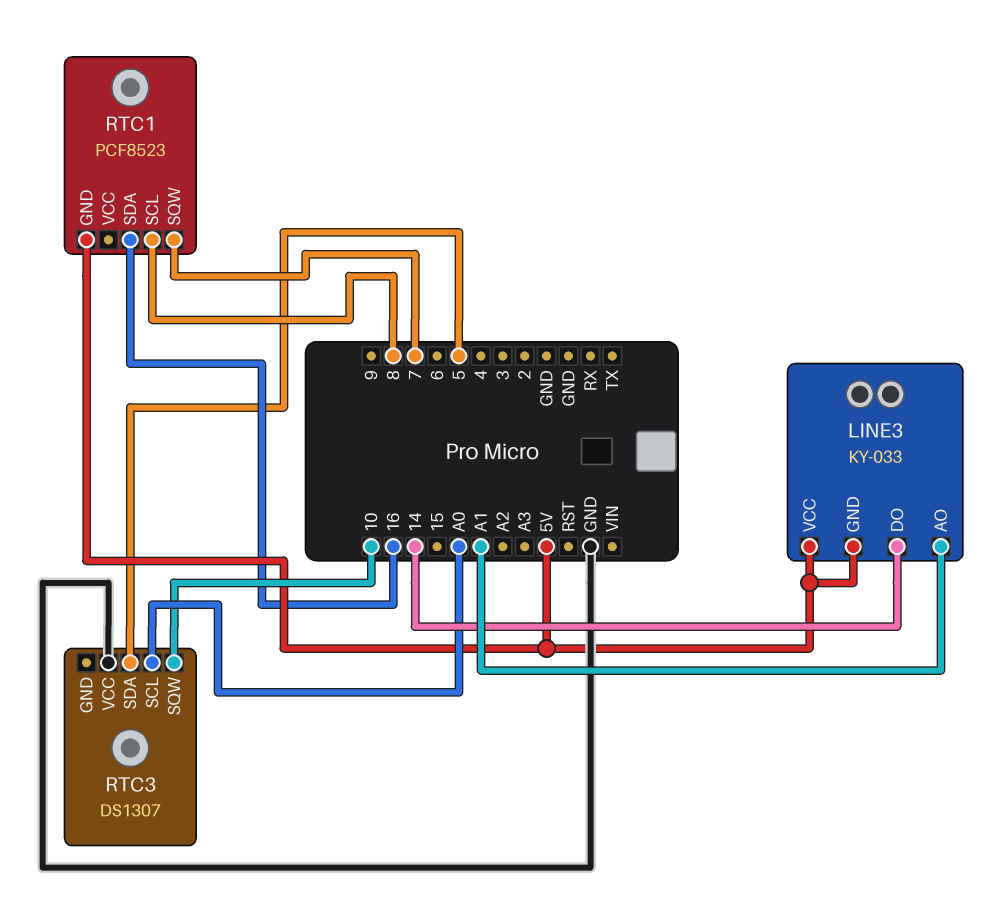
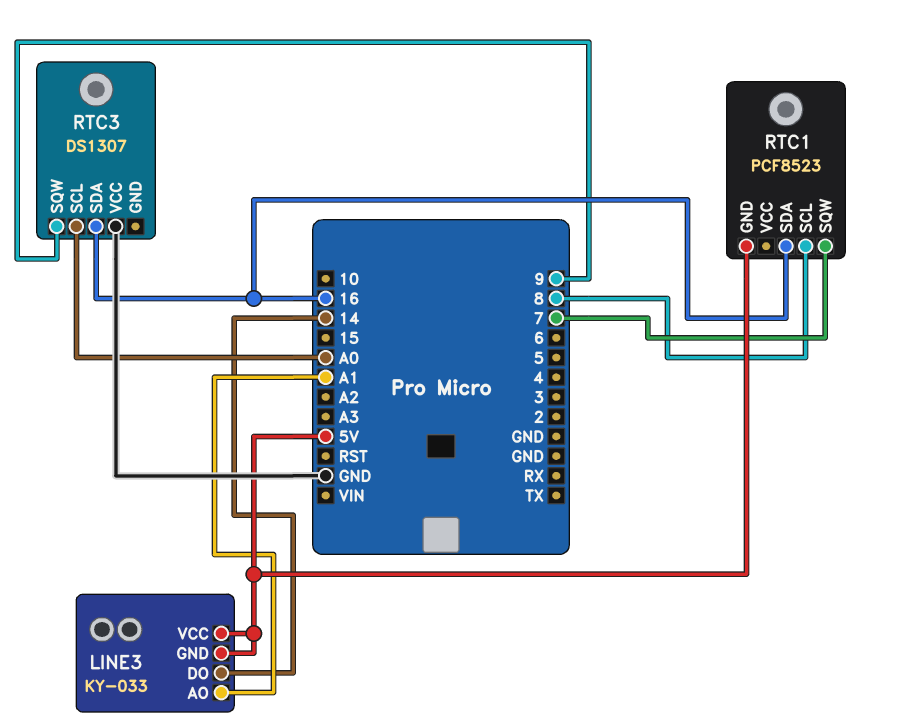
RTC3 pin SDA: 5 -> 16
RTC3 pin SQW: 10 -> 9

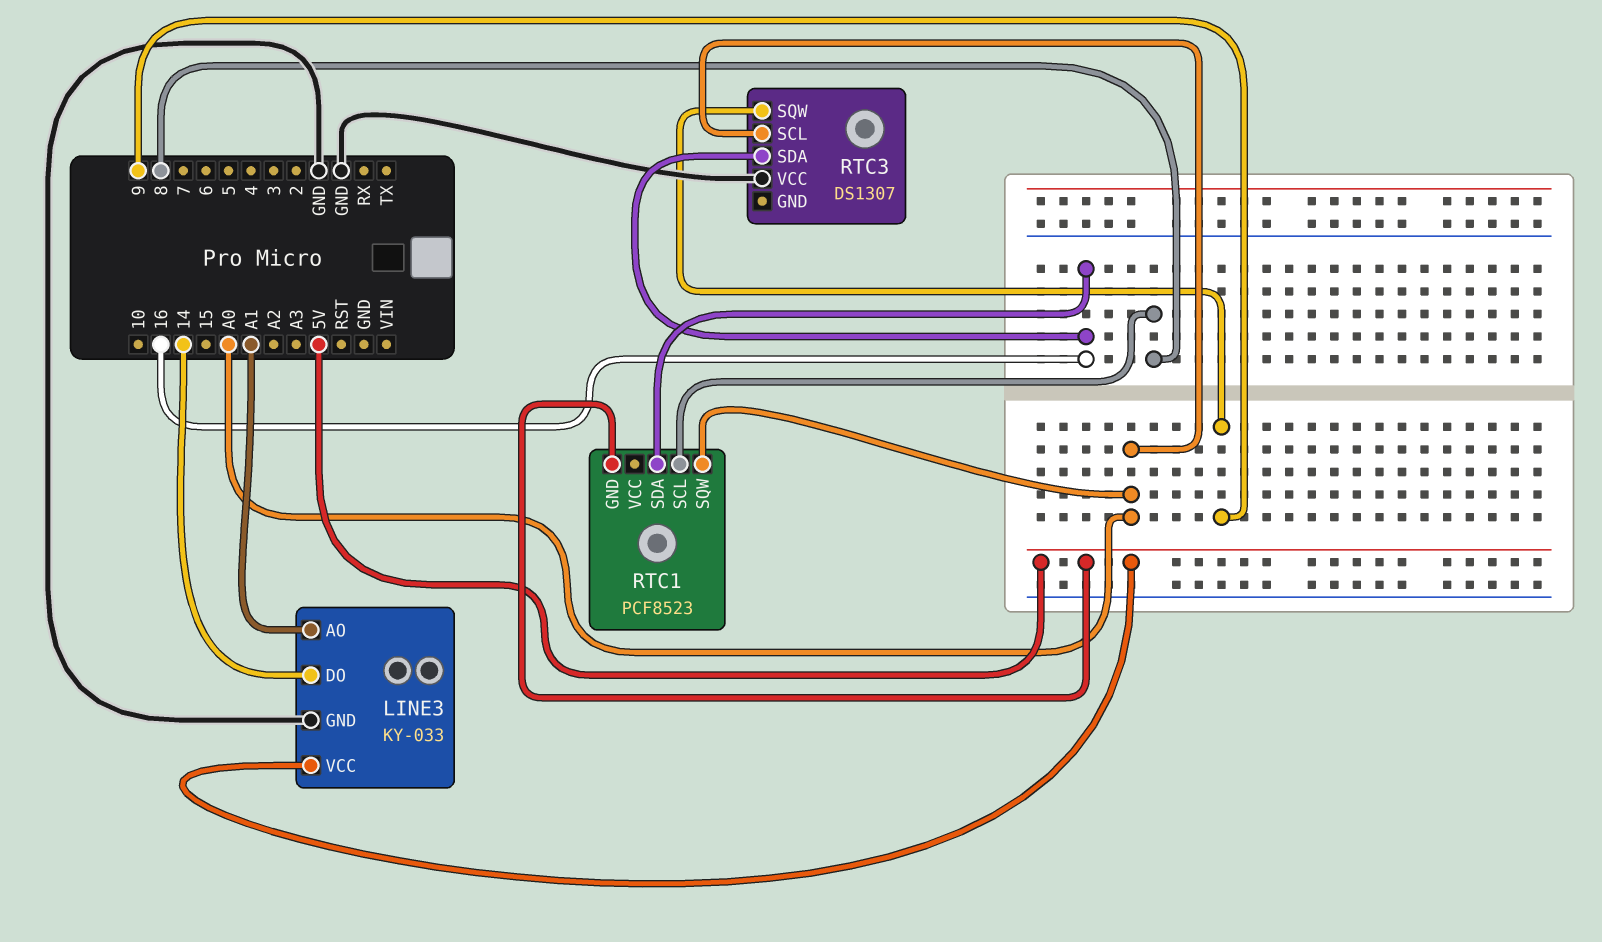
LINE3 pin GND: 5V -> GND
RTC1 pin SQW: 7 -> A0

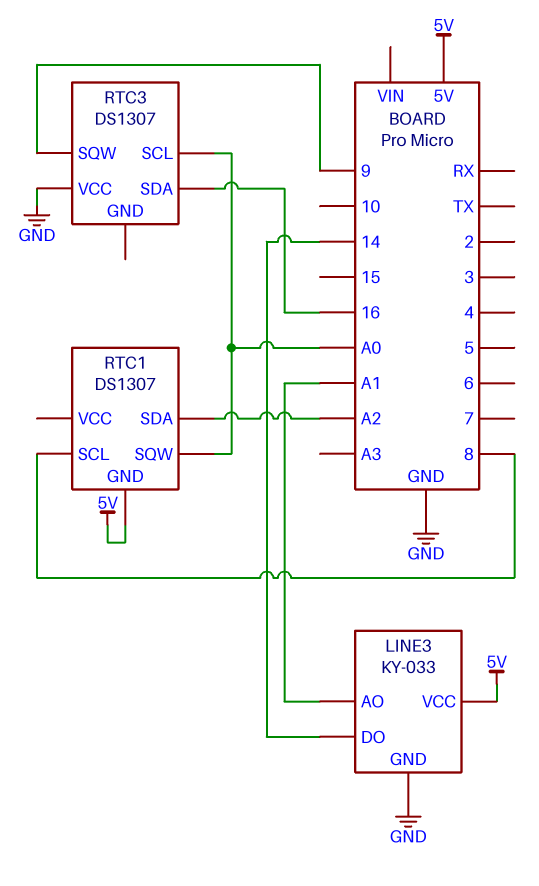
RTC1: PCF8523 -> DS1307
RTC1 pin SDA: 16 -> A2

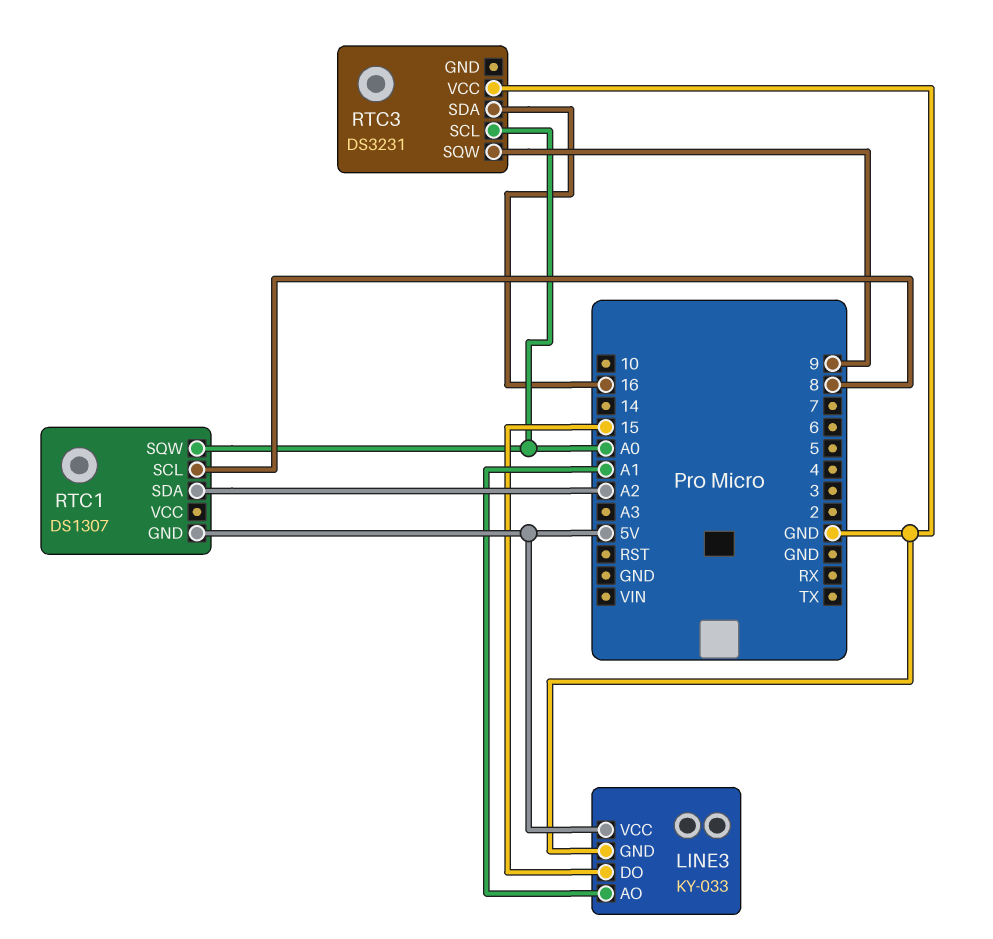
LINE3 pin DO: 14 -> 15
RTC3: DS1307 -> DS3231

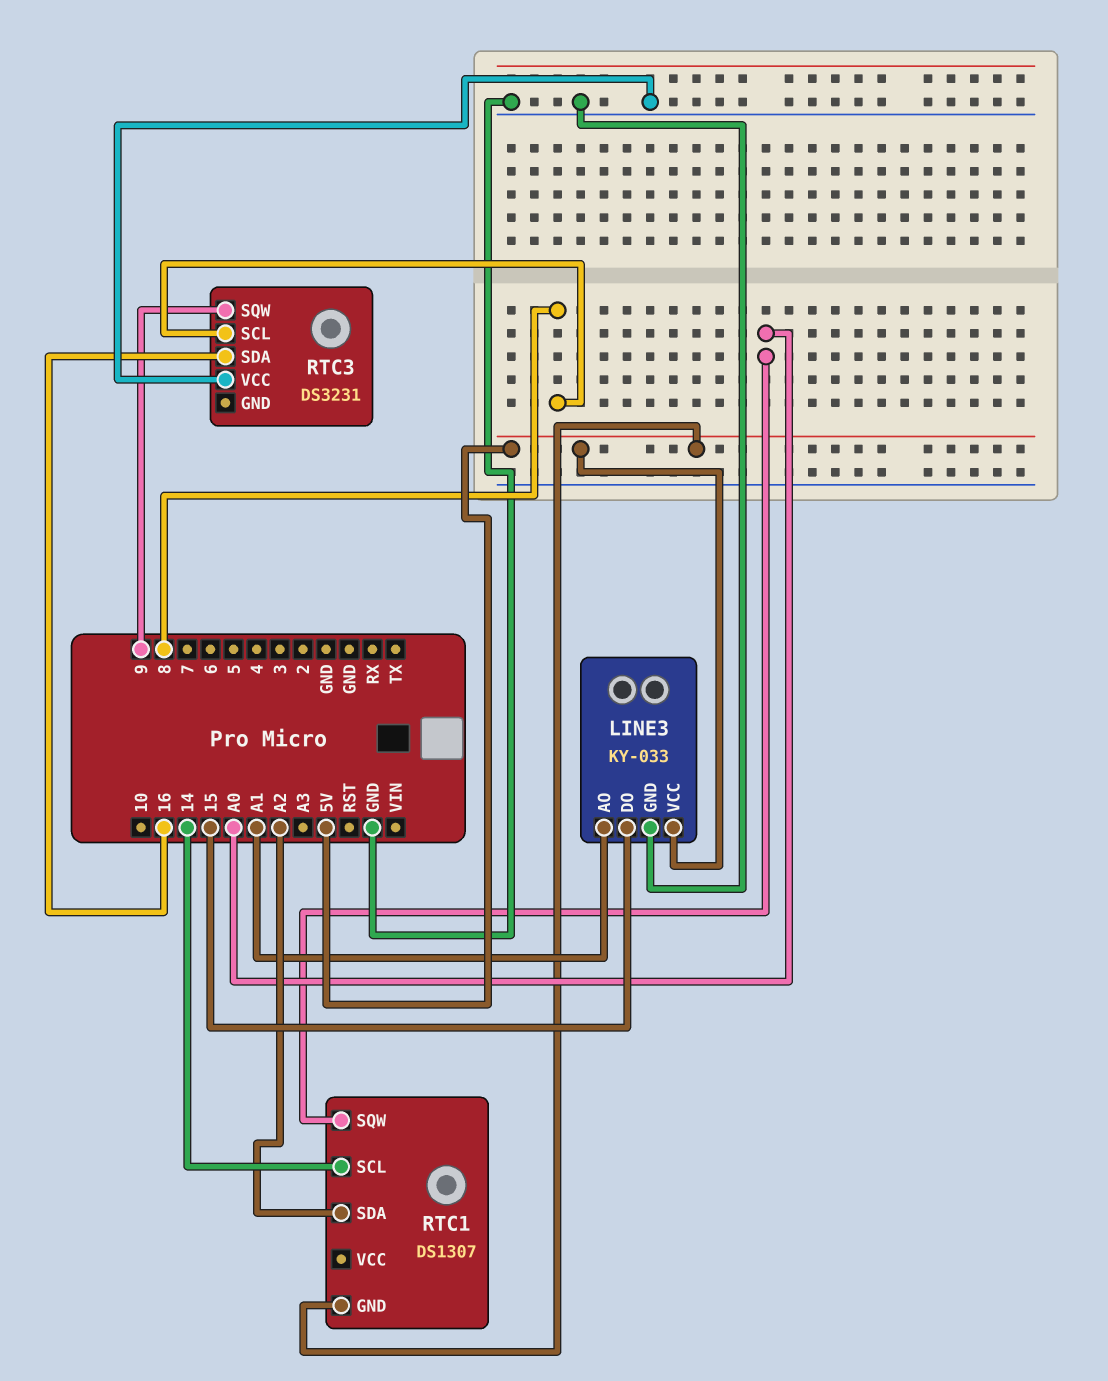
RTC1 pin SCL: 8 -> 14
RTC3 pin SCL: A0 -> 8

